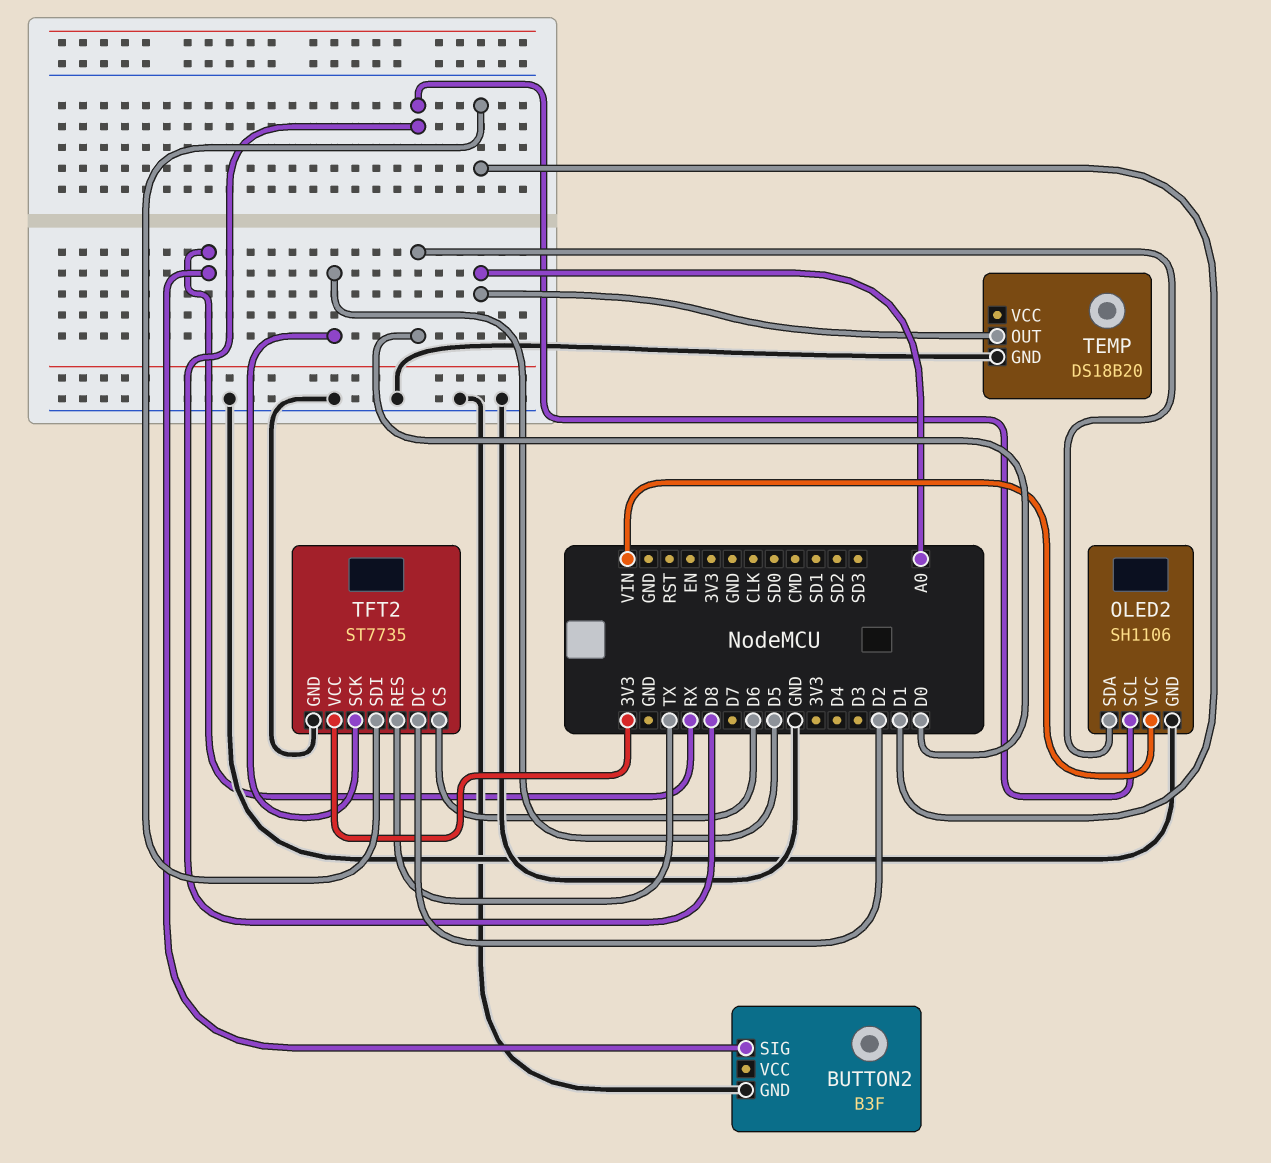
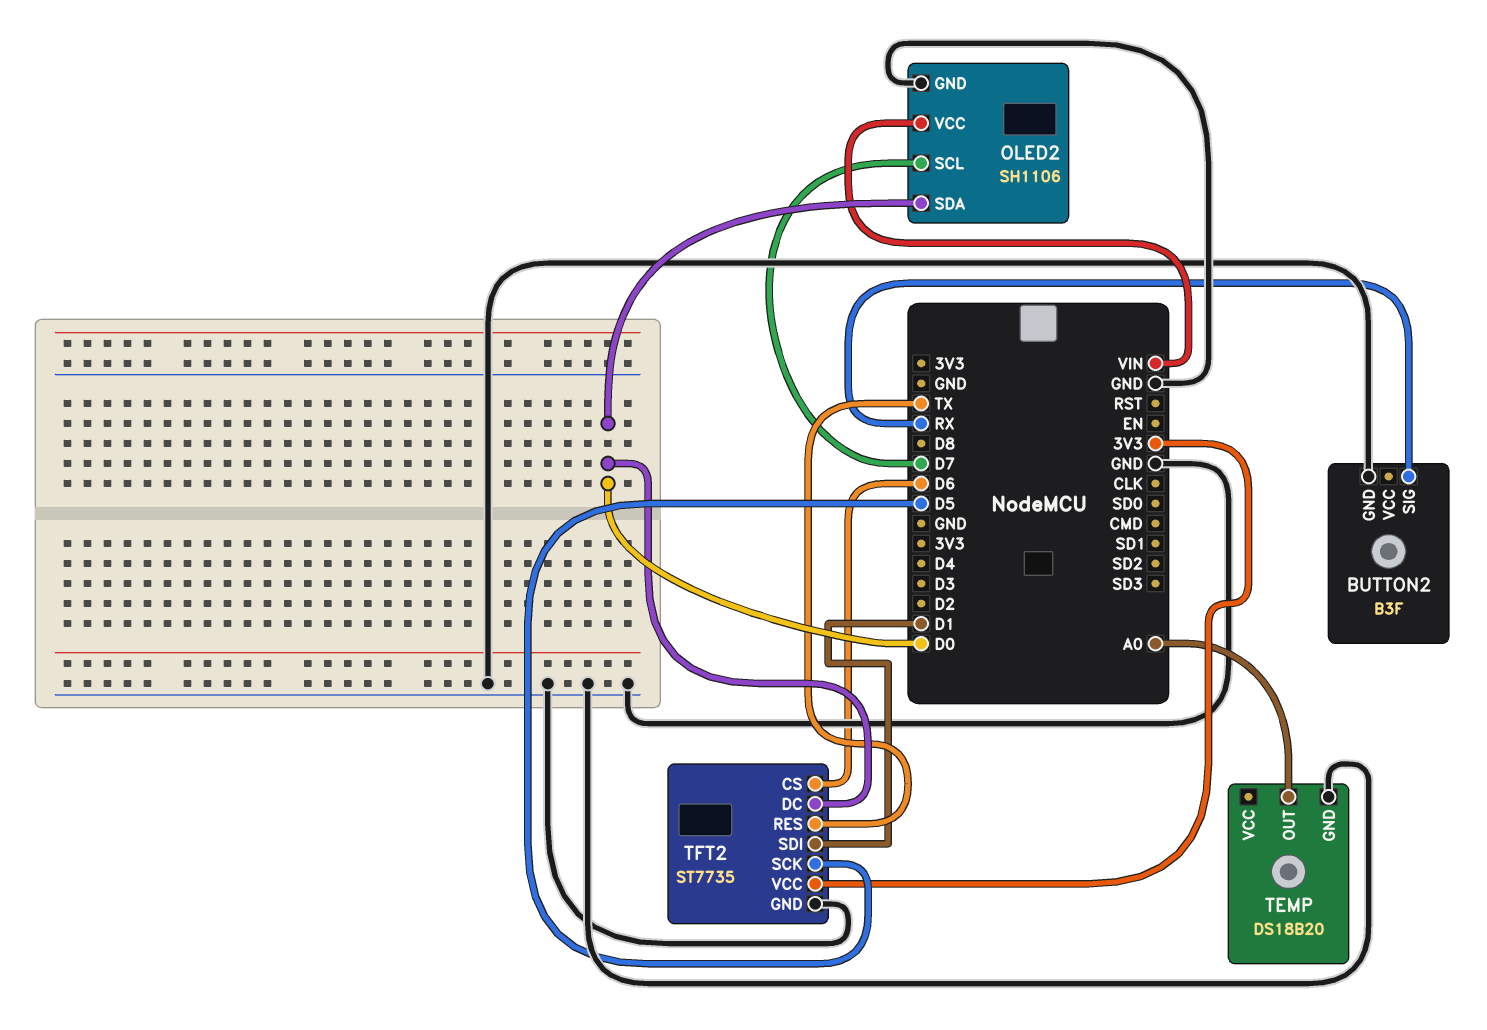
OLED2 pin SCL: D8 -> D7
TFT2 pin DC: D2 -> D0

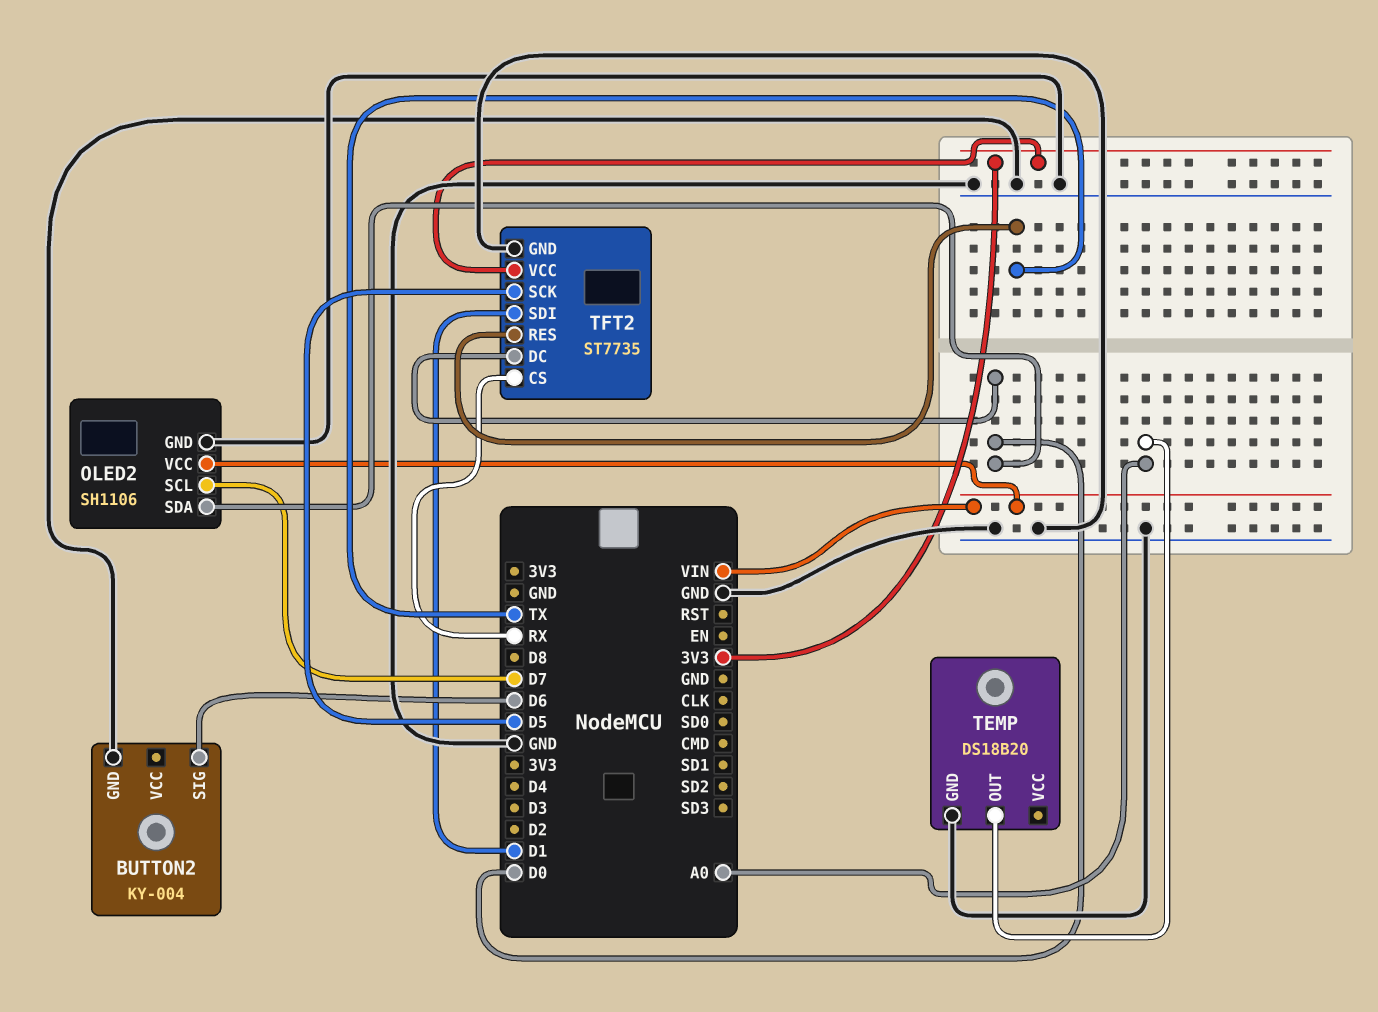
BUTTON2: B3F -> KY-004
BUTTON2 pin SIG: RX -> D6
TFT2 pin CS: D6 -> RX

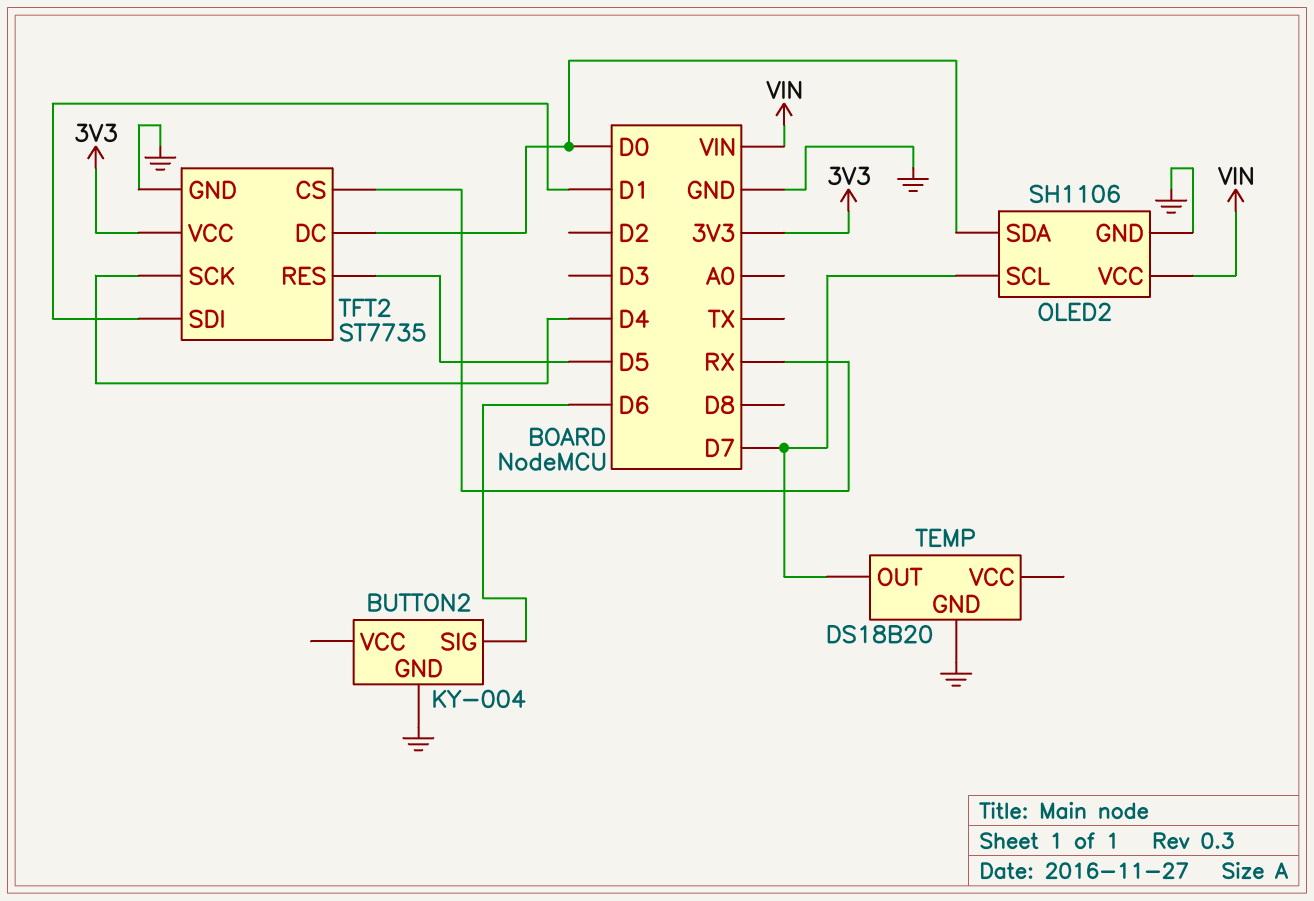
TEMP pin OUT: A0 -> D7
TFT2 pin RES: TX -> D5
TFT2 pin SCK: D5 -> D4

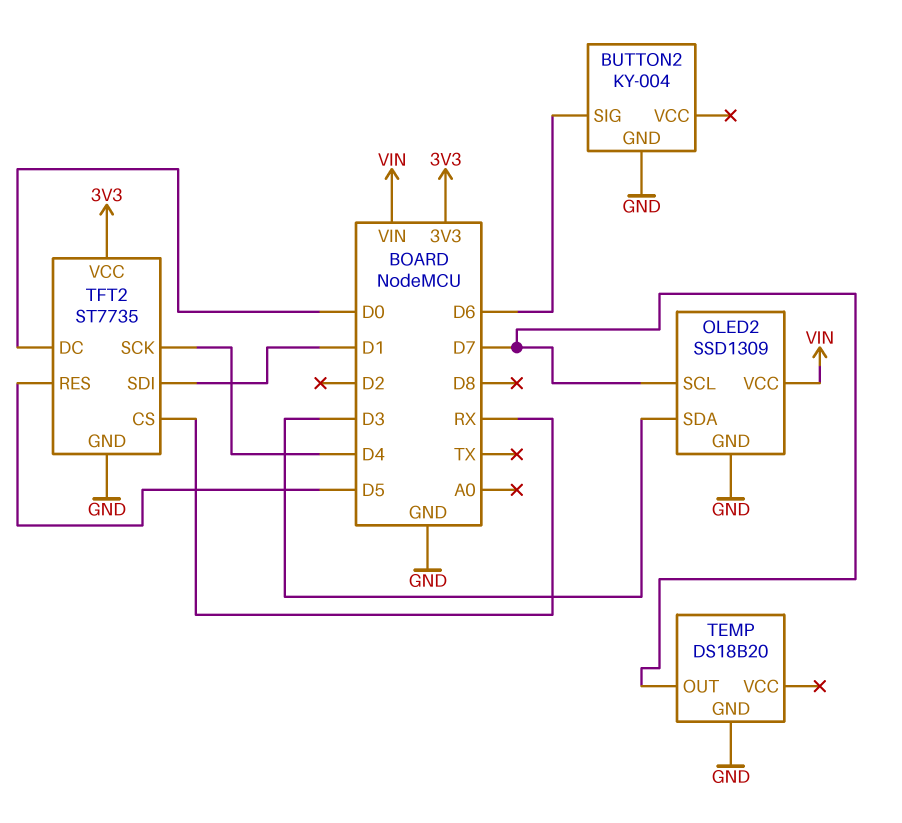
OLED2: SH1106 -> SSD1309
OLED2 pin SDA: D0 -> D3

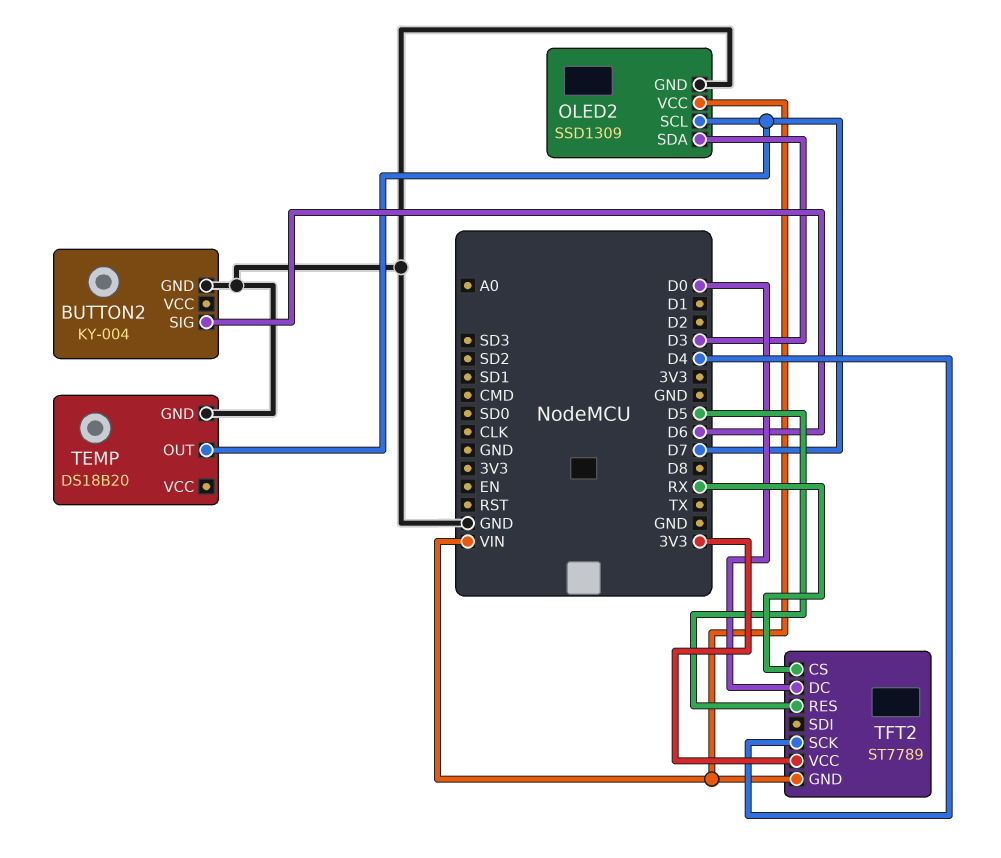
TFT2: ST7735 -> ST7789
TFT2 pin GND: GND -> VIN
TFT2 pin SDI: D1 -> none

